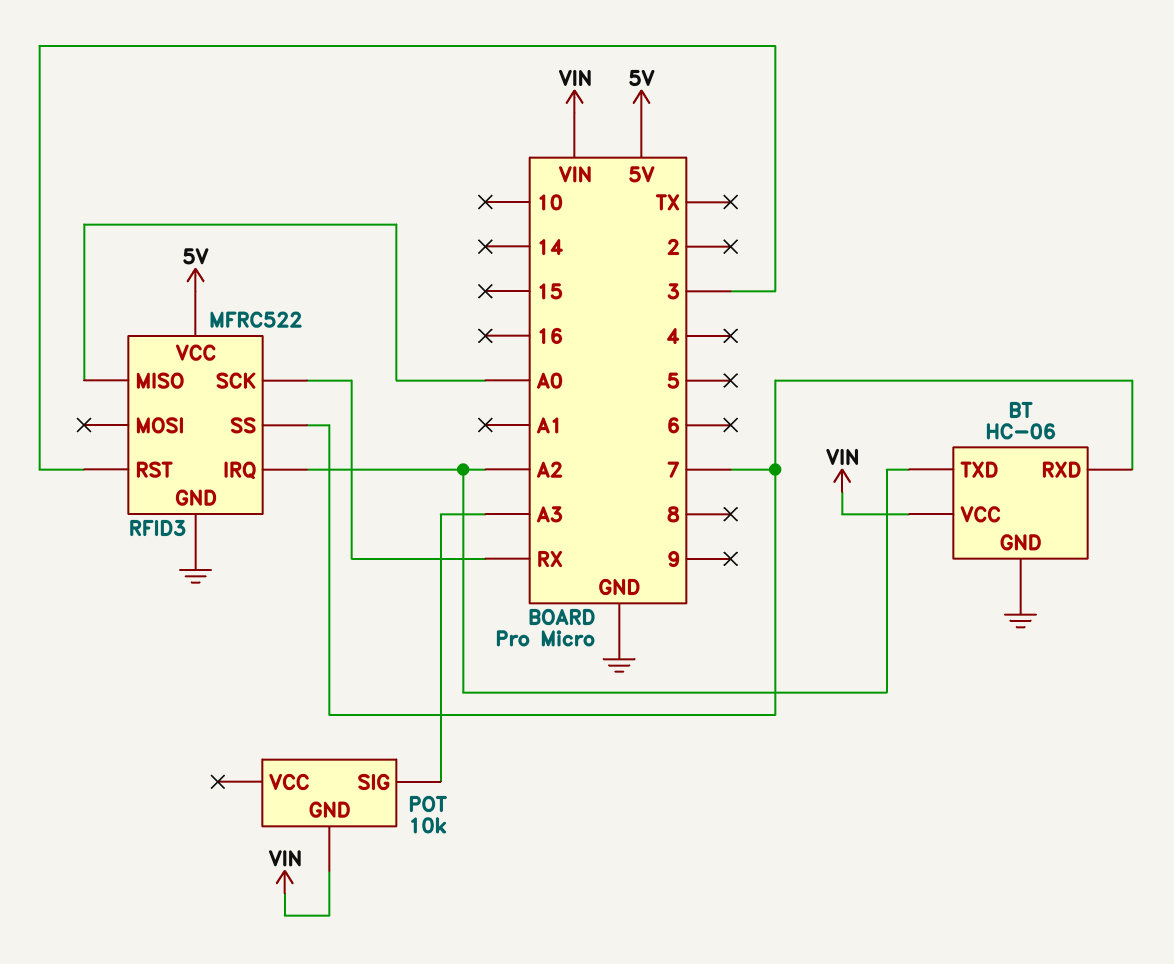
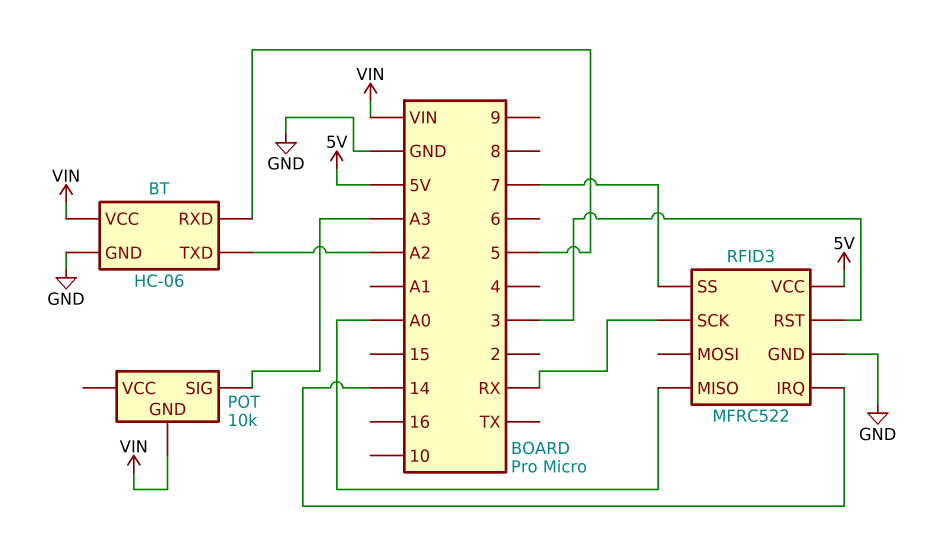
BT pin RXD: 7 -> 5
RFID3 pin IRQ: A2 -> 14

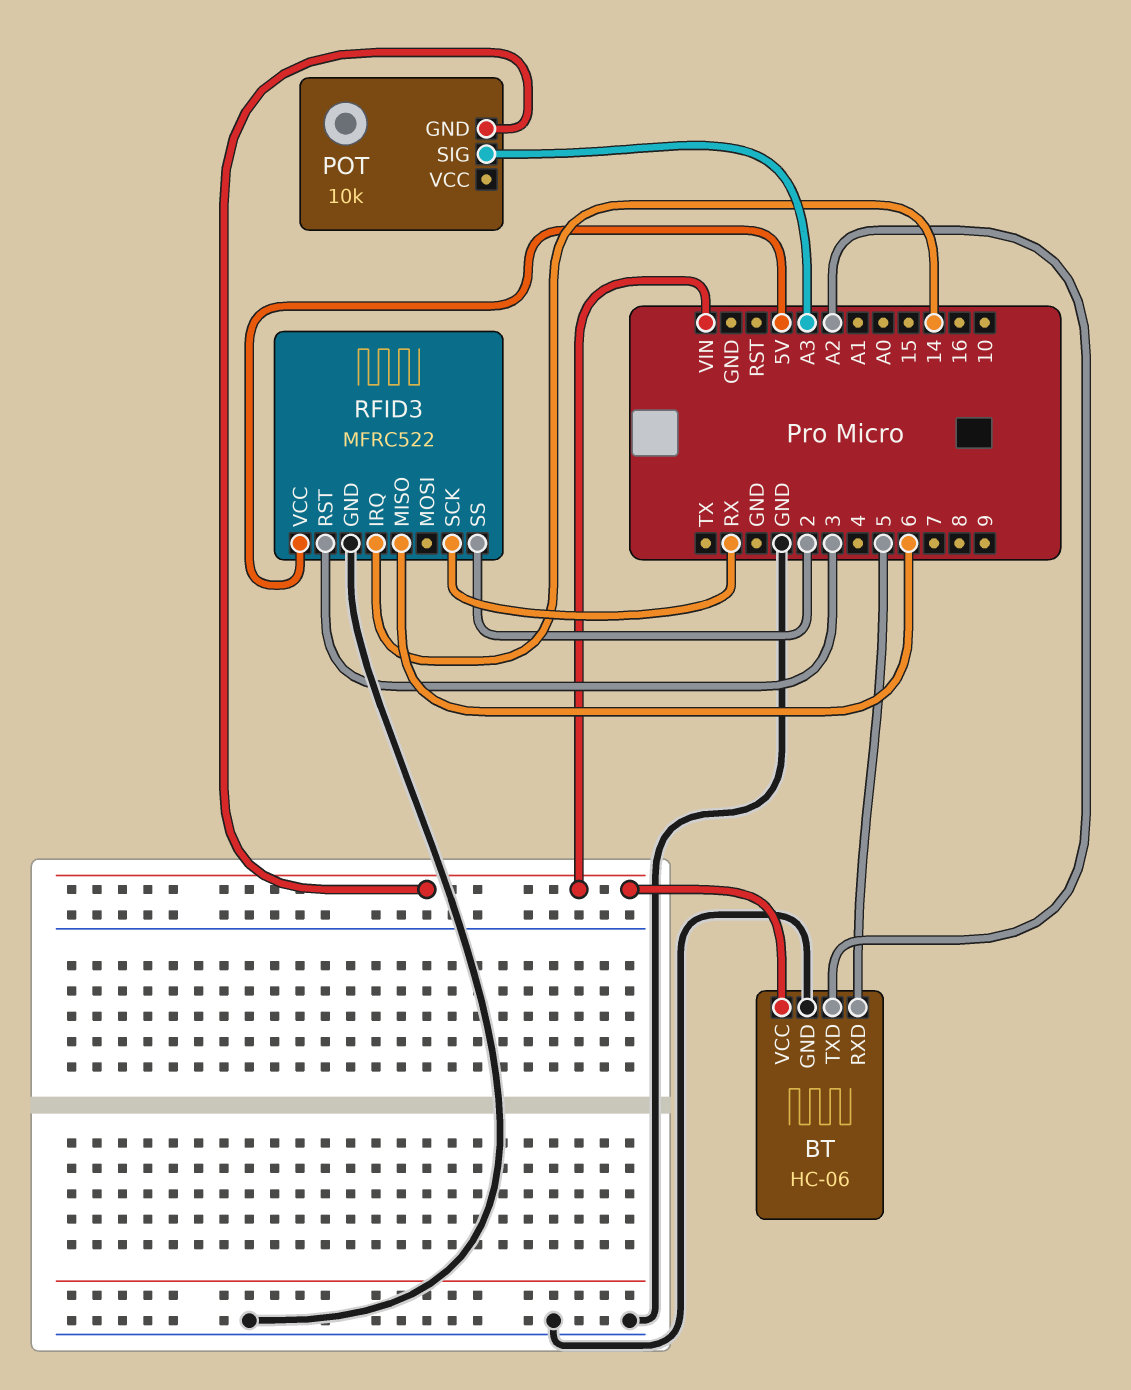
RFID3 pin MISO: A0 -> 6
RFID3 pin SS: 7 -> 2

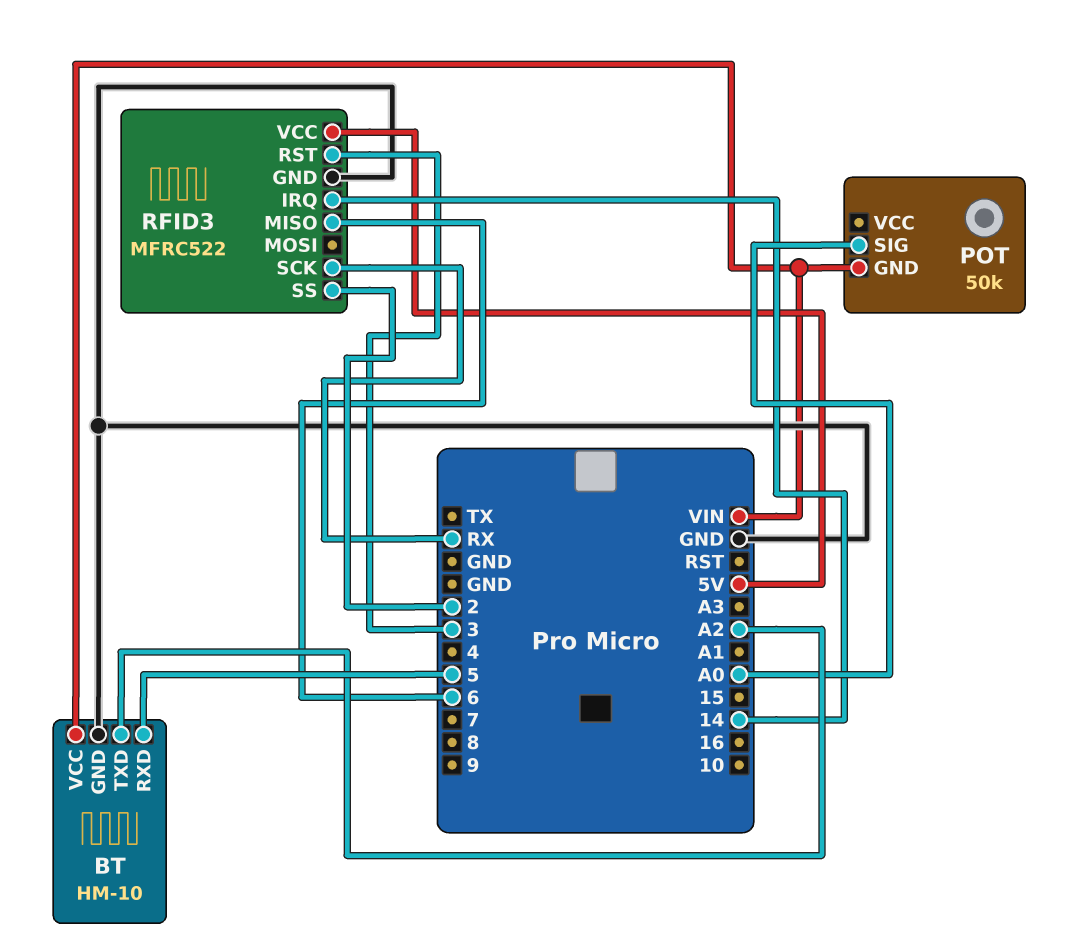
BT: HC-06 -> HM-10
POT: 10k -> 50k
POT pin SIG: A3 -> A0

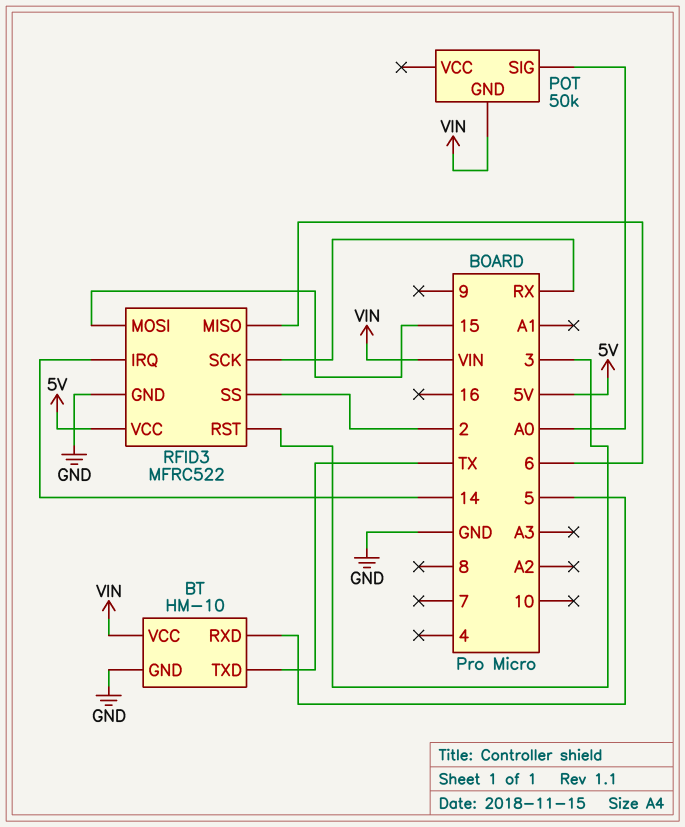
BT pin TXD: A2 -> TX
RFID3 pin MOSI: none -> 15

